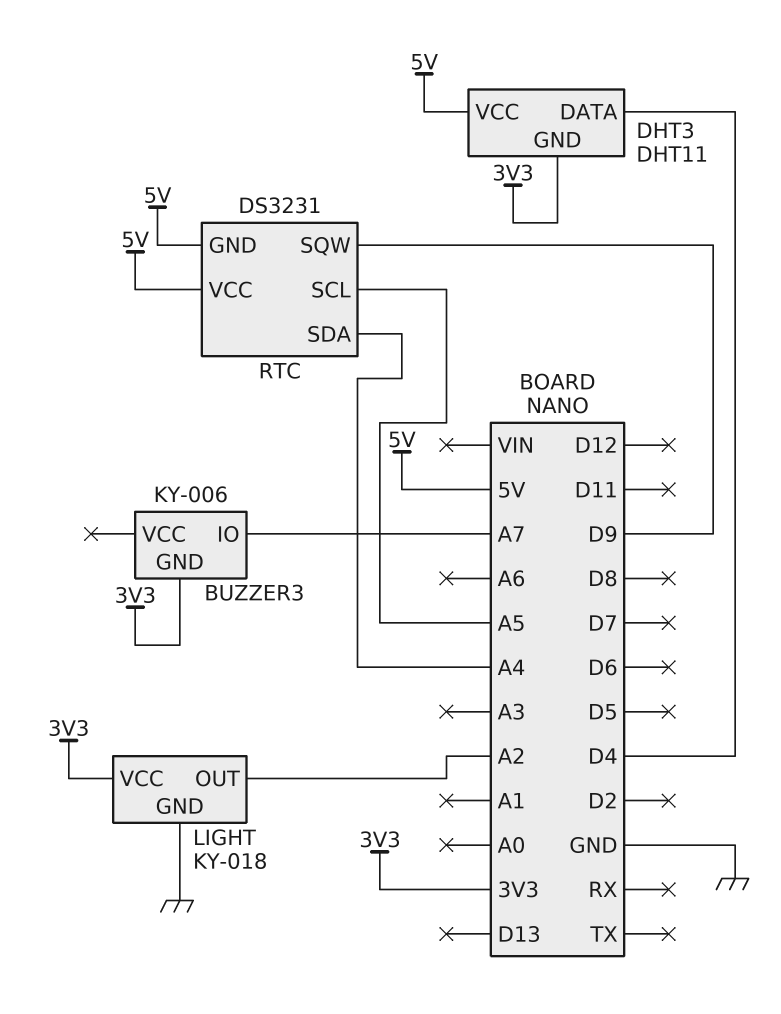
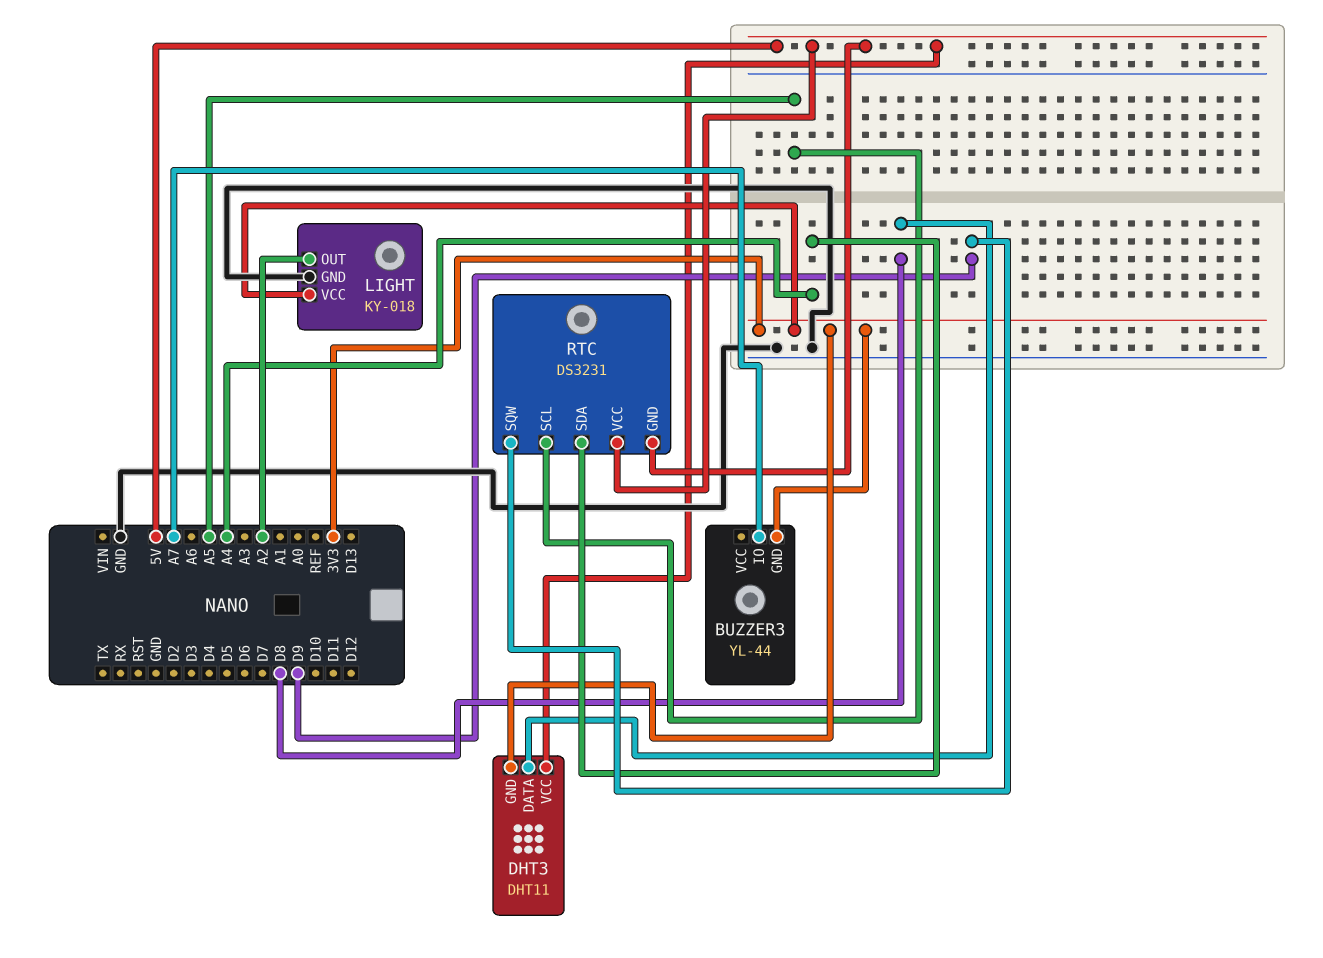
BUZZER3: KY-006 -> YL-44
DHT3 pin DATA: D4 -> D8

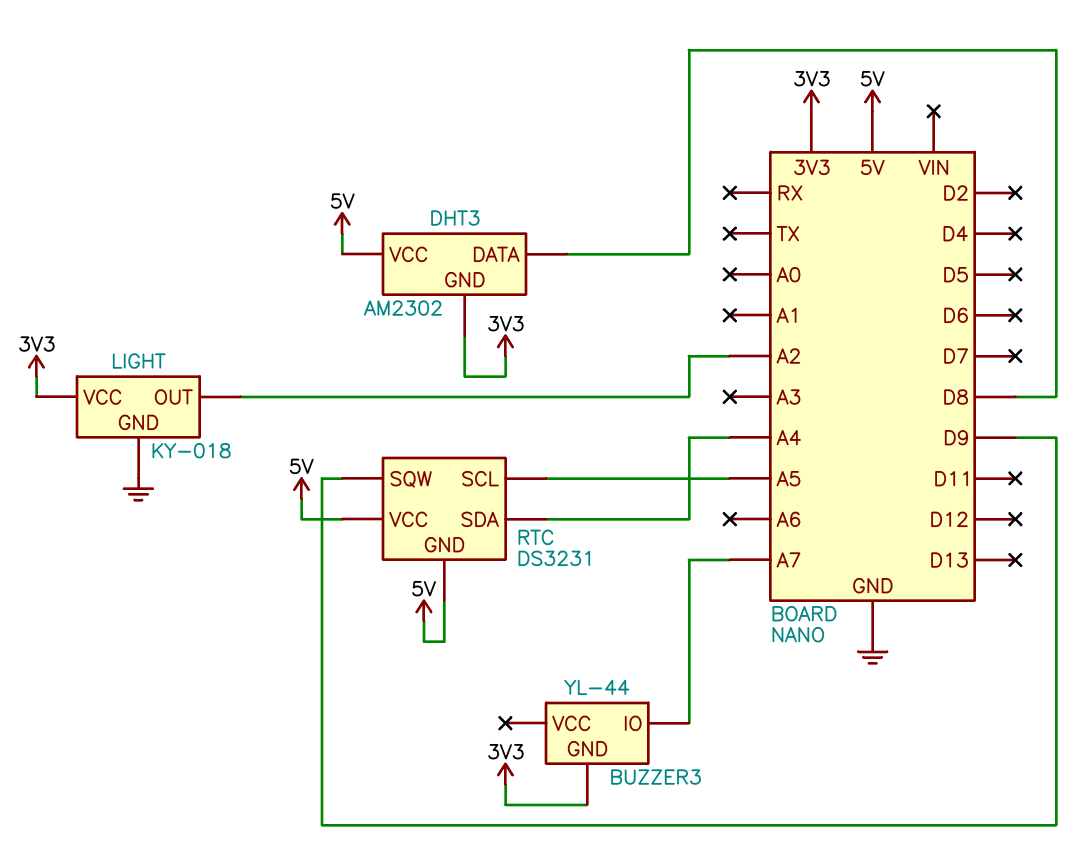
DHT3: DHT11 -> AM2302

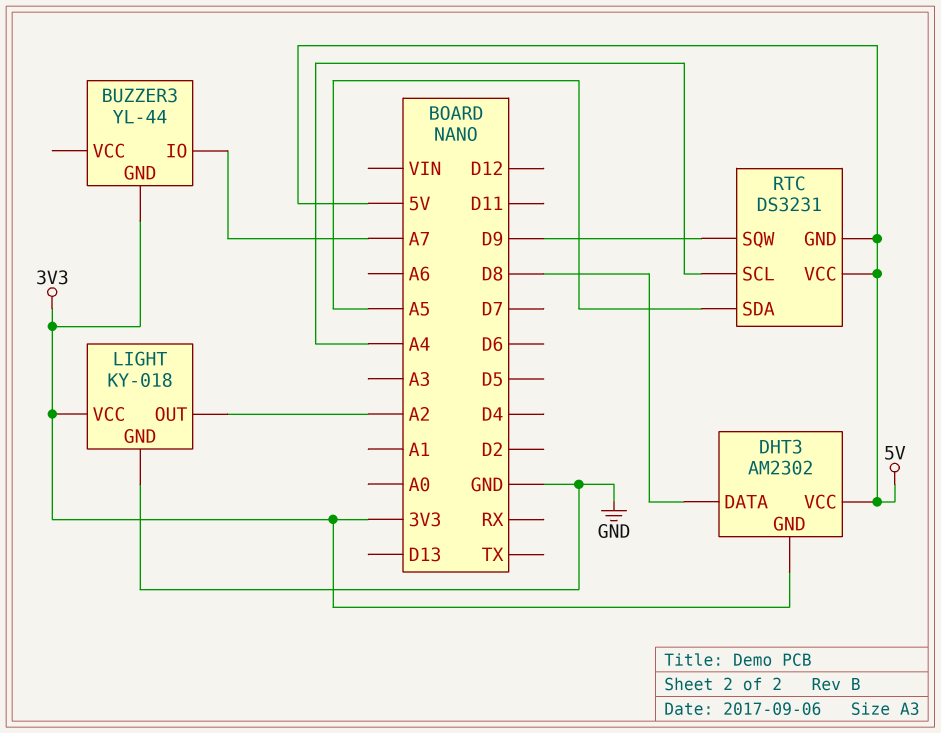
RTC pin SCL: A5 -> A4
RTC pin SDA: A4 -> A5

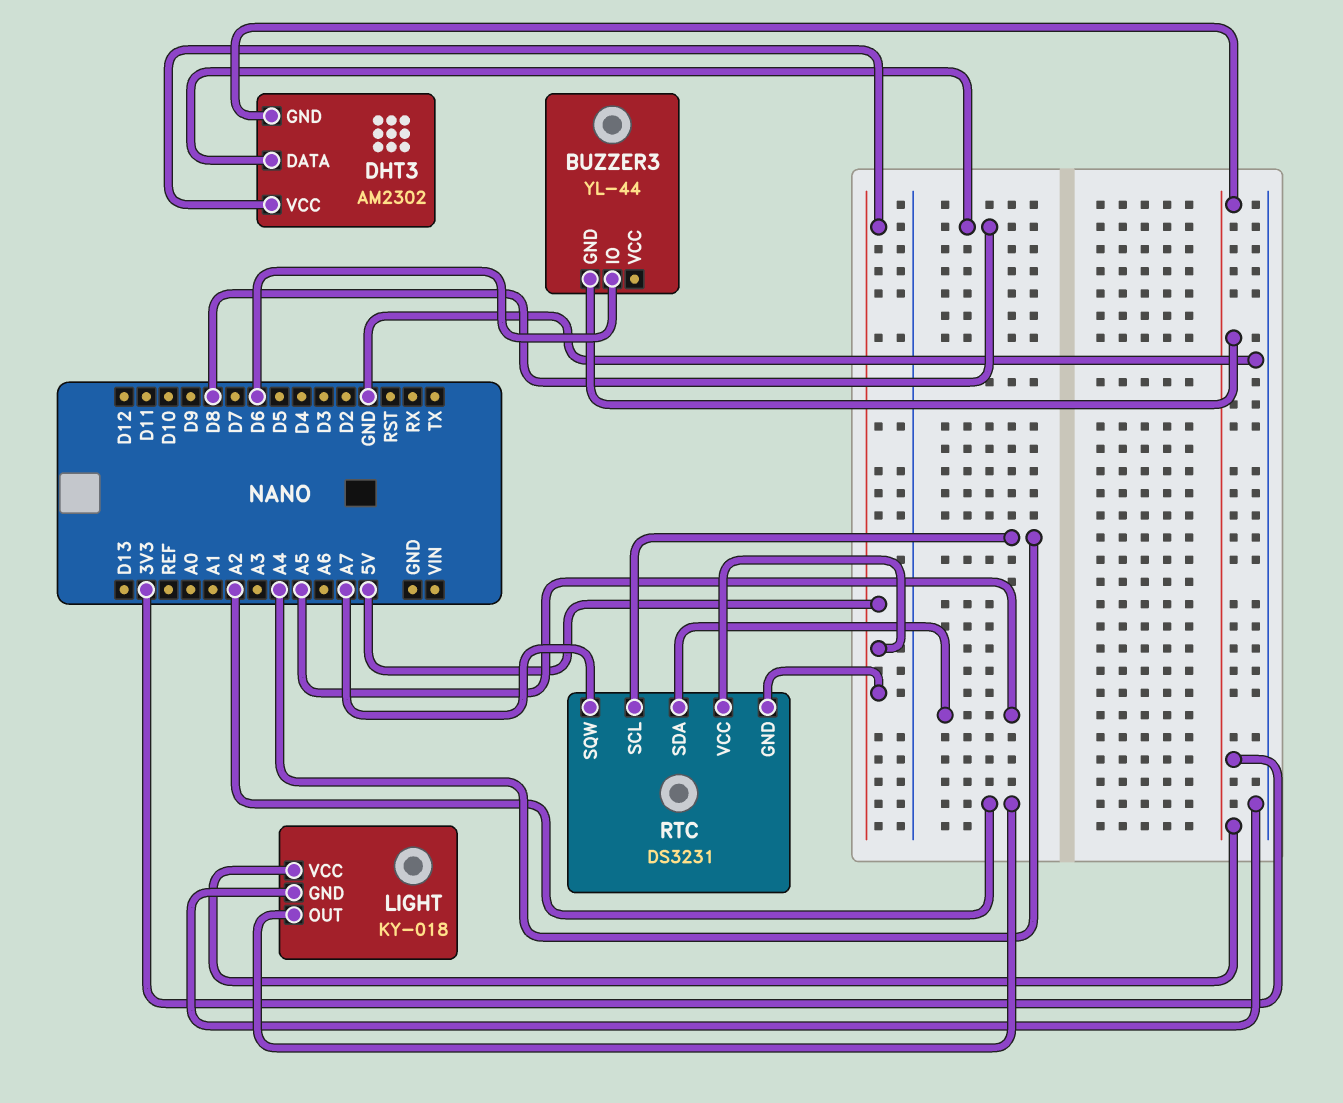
BUZZER3 pin IO: A7 -> D6
RTC pin SQW: D9 -> A7

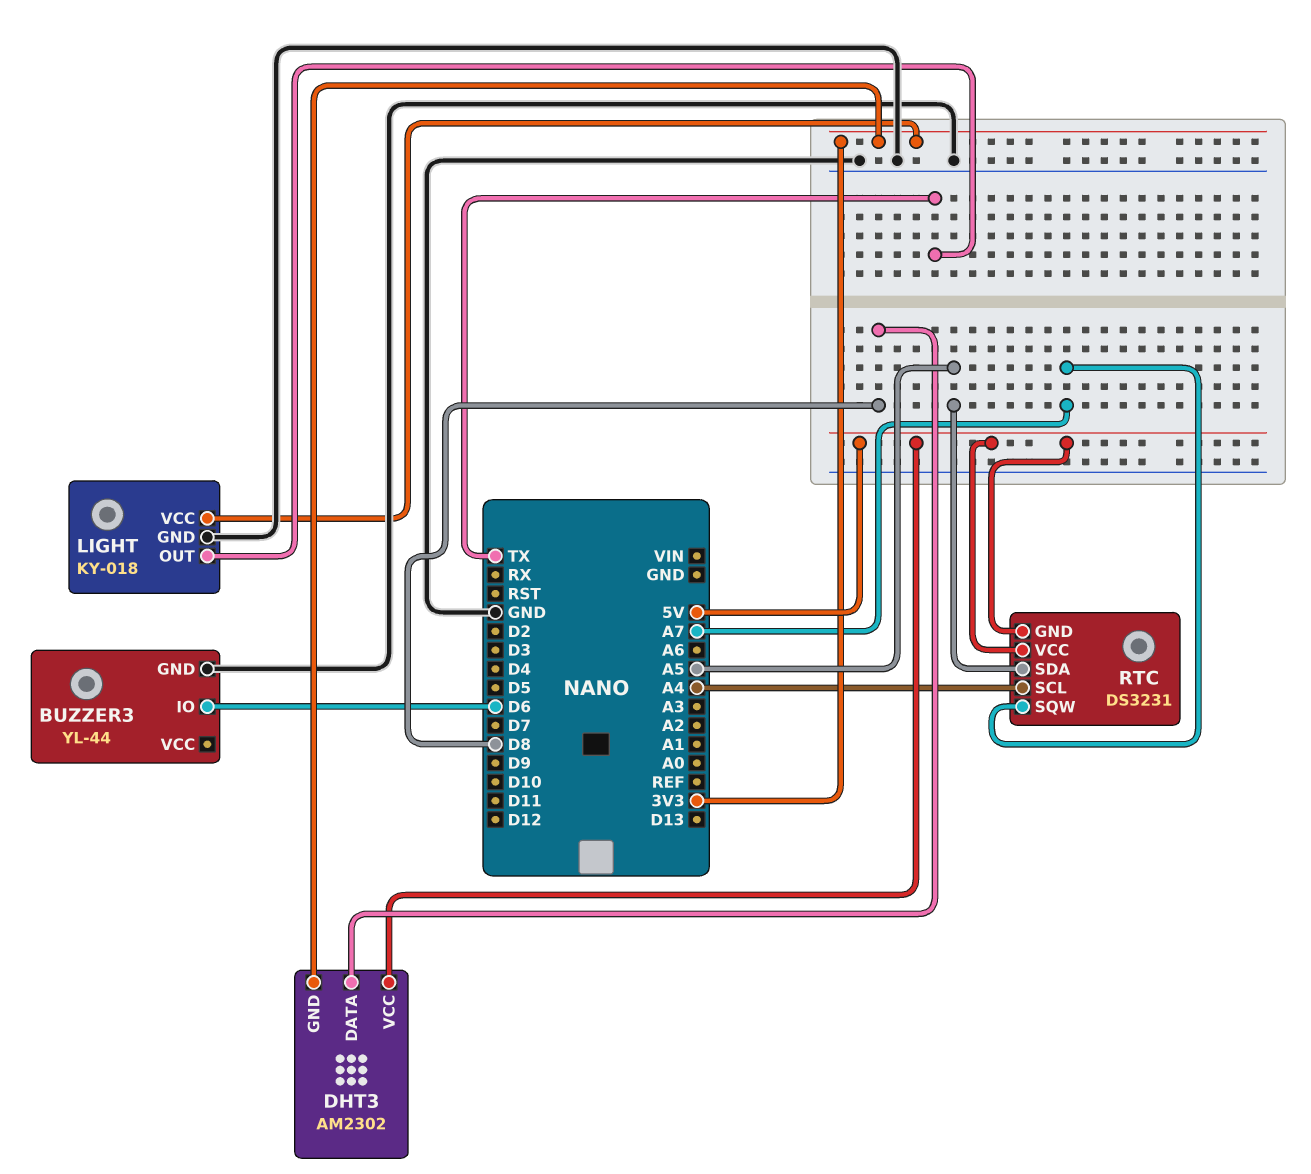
BUZZER3 pin GND: 3V3 -> GND
LIGHT pin OUT: A2 -> TX

